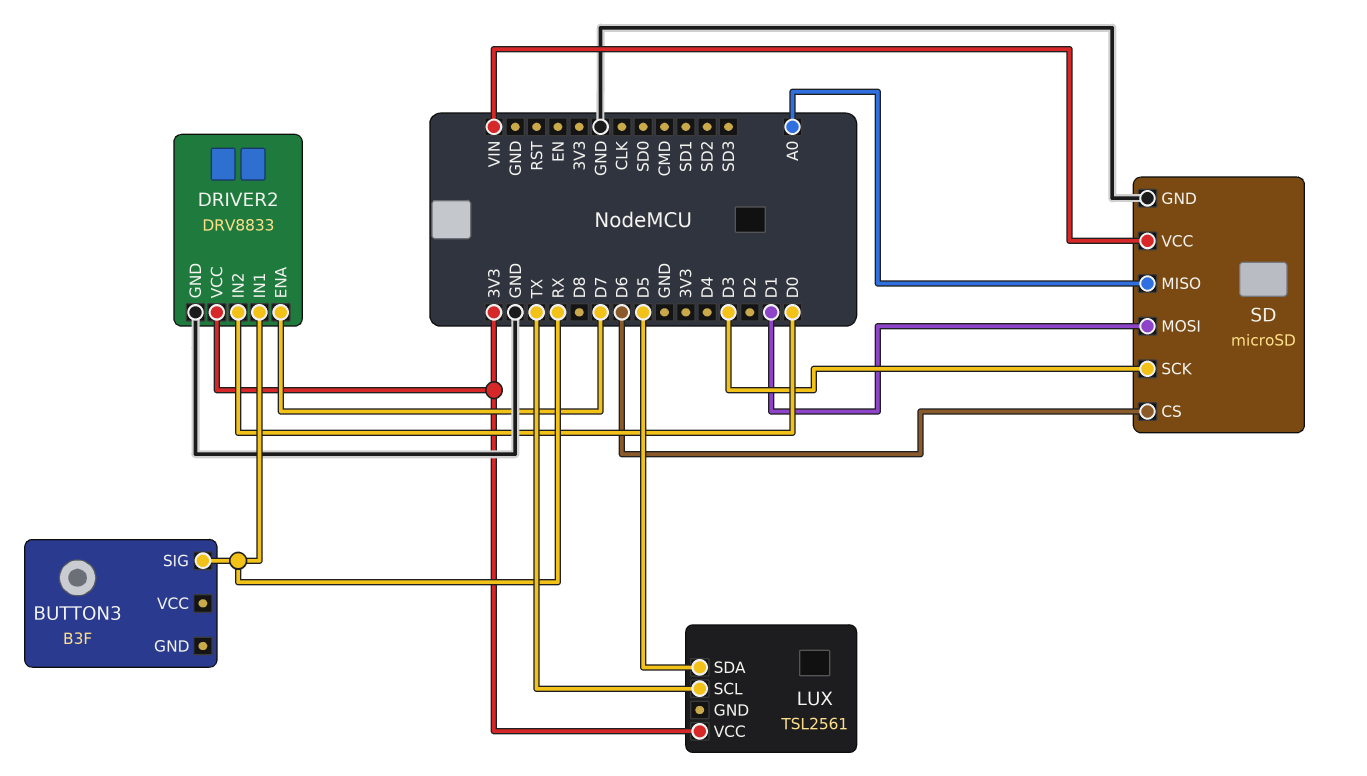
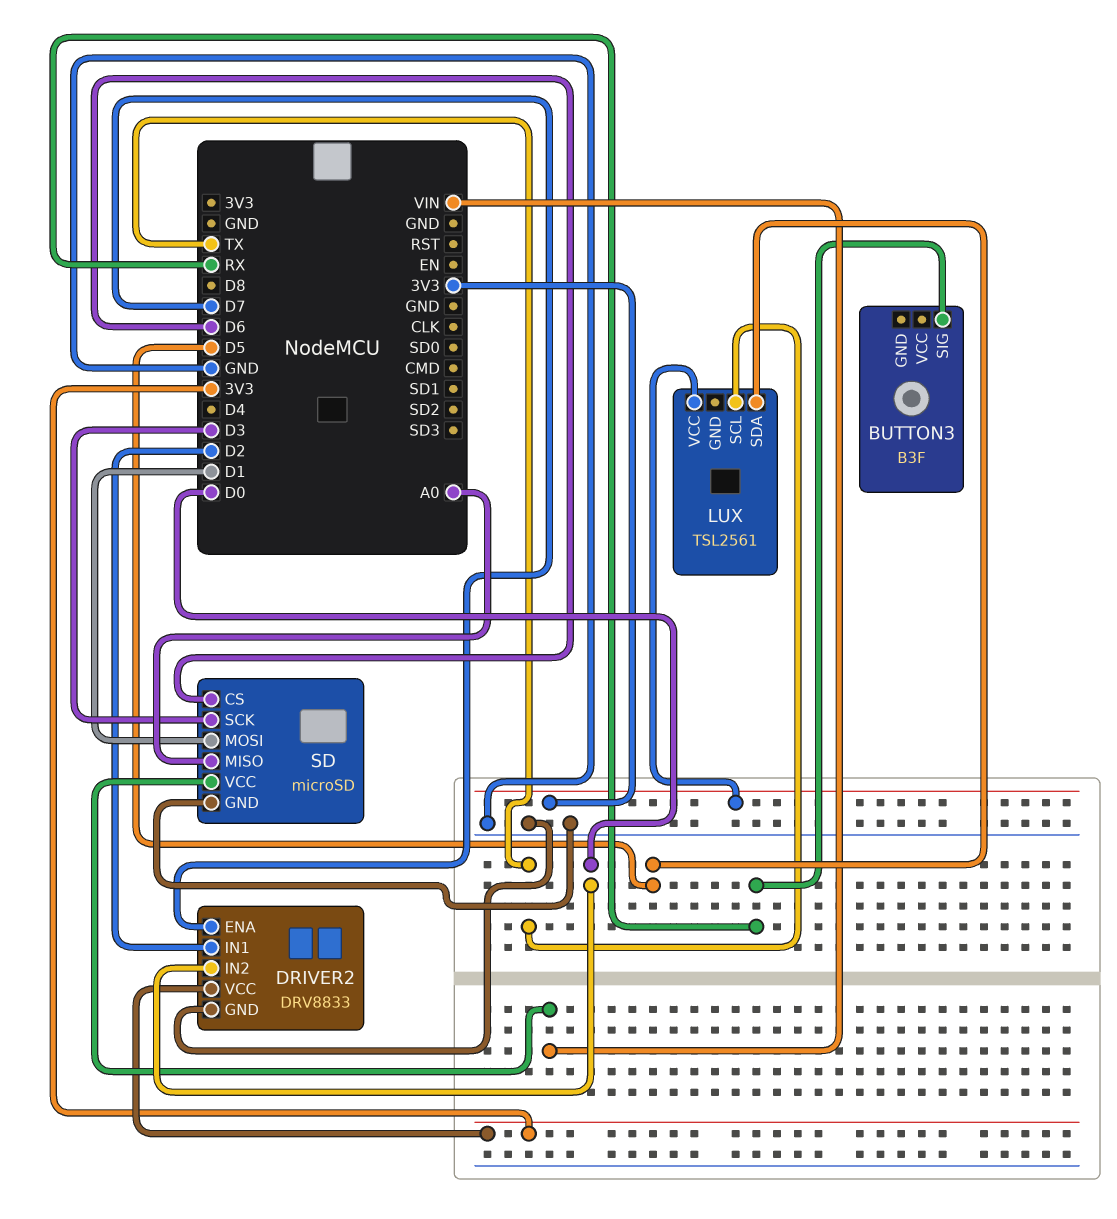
DRIVER2 pin IN1: RX -> D2

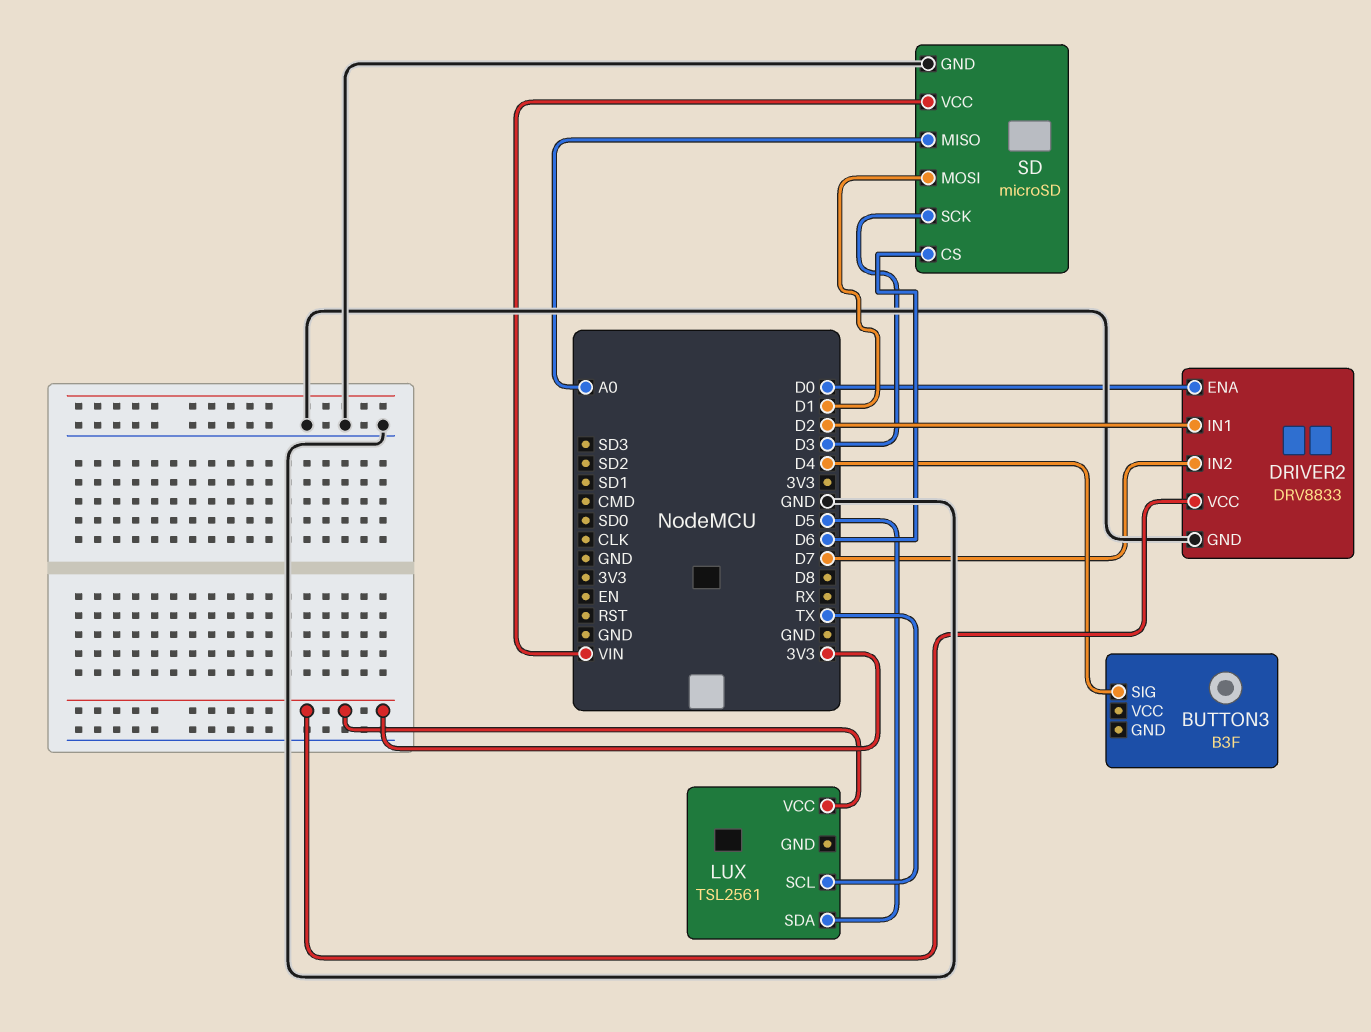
BUTTON3 pin SIG: RX -> D4
DRIVER2 pin ENA: D7 -> D0
DRIVER2 pin IN2: D0 -> D7

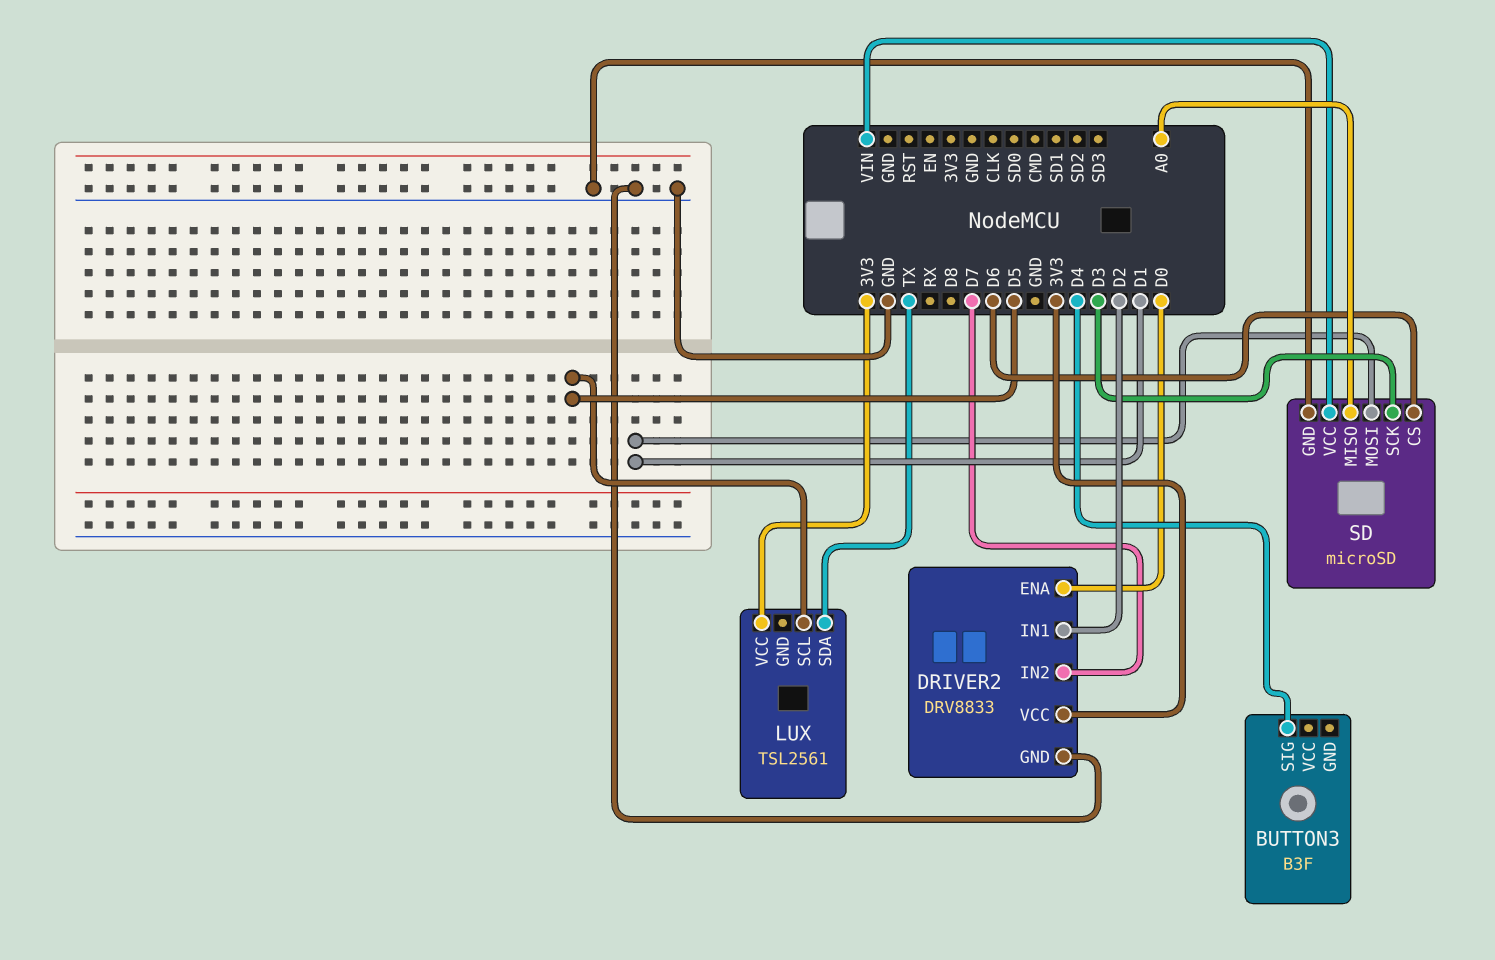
LUX pin SCL: TX -> D5
LUX pin SDA: D5 -> TX

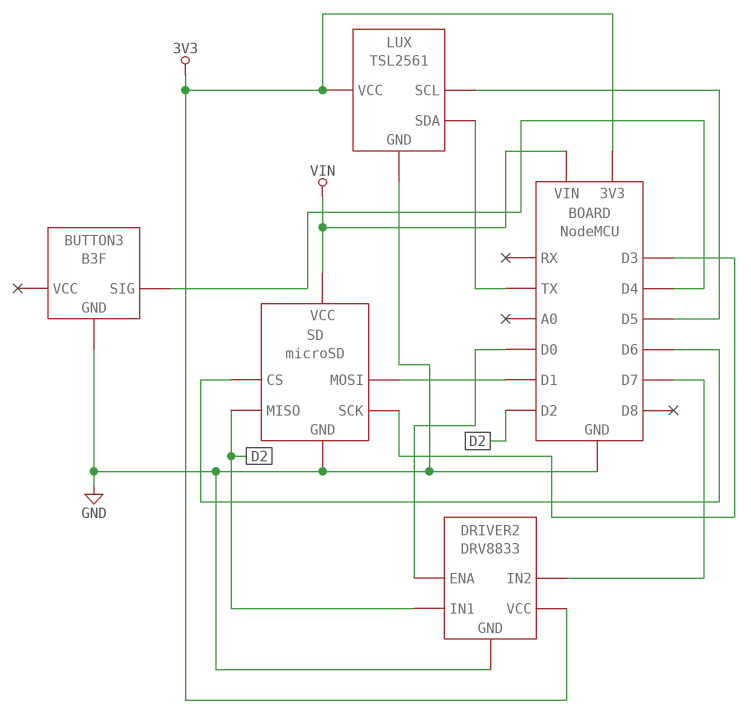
BUTTON3 pin GND: none -> GND
LUX pin GND: none -> GND
SD pin MISO: A0 -> D2

